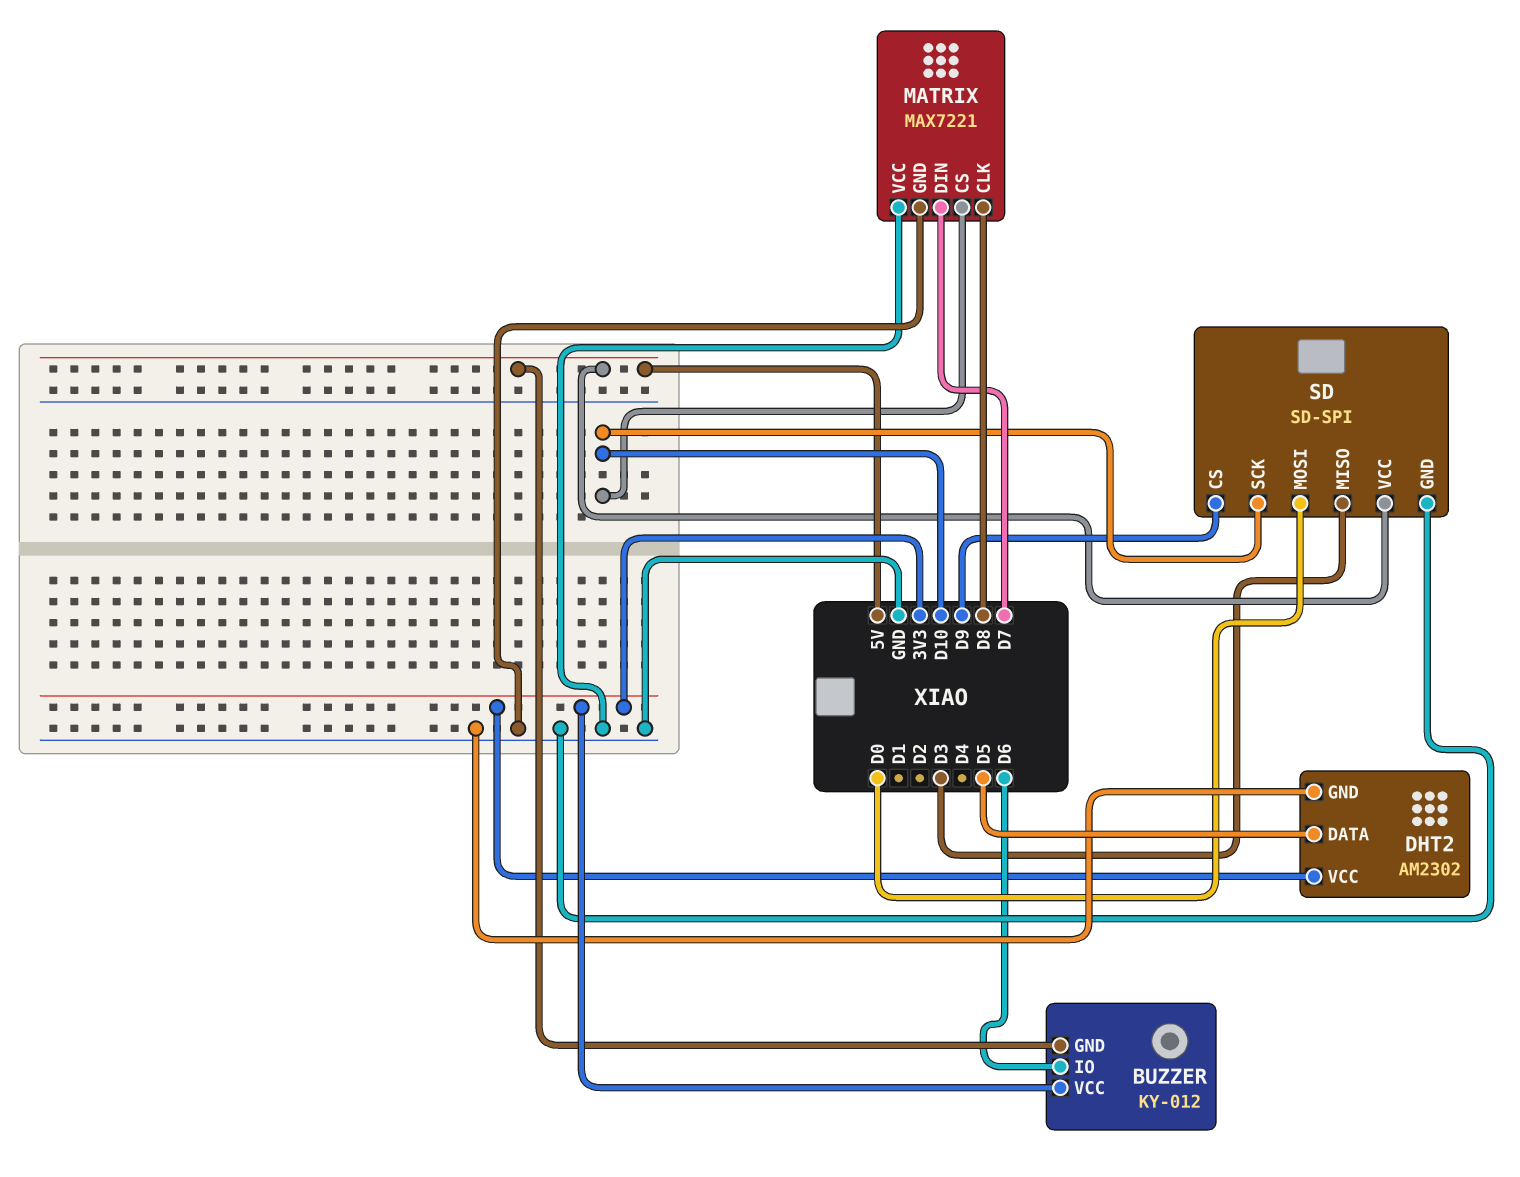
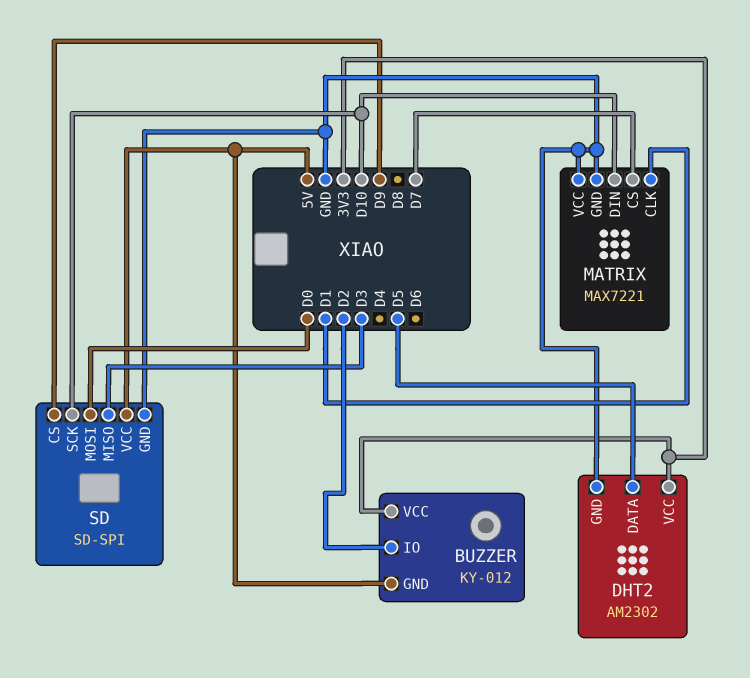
BUZZER pin IO: D6 -> D2
MATRIX pin CLK: D8 -> D1
MATRIX pin CS: D10 -> D7
MATRIX pin DIN: D7 -> D10

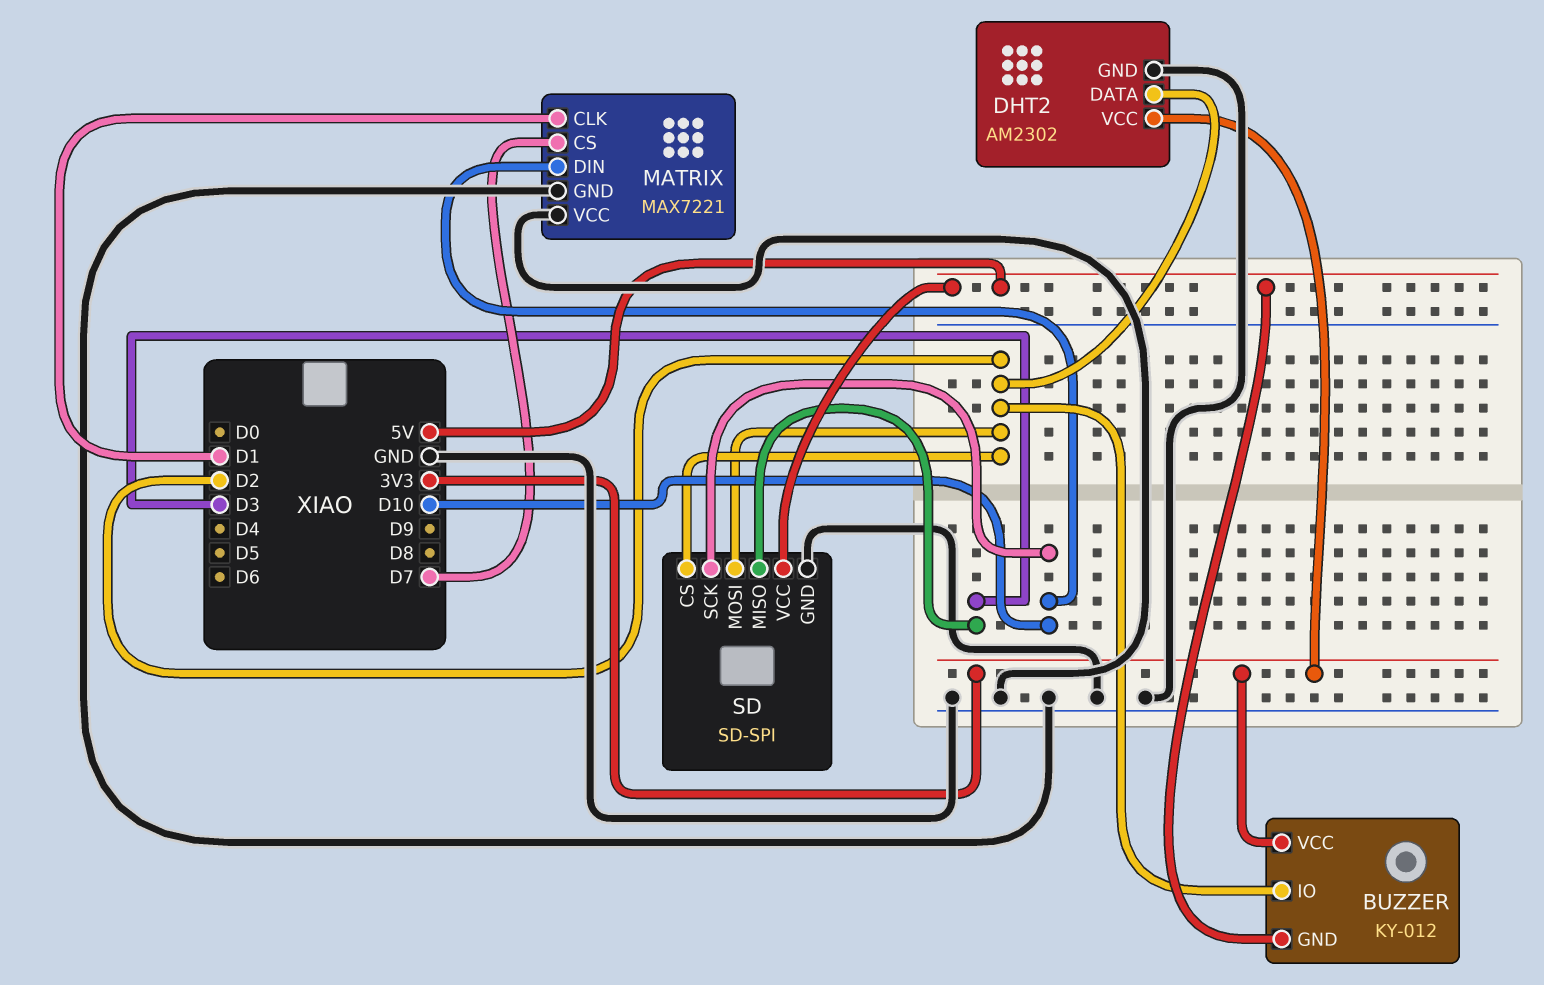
DHT2 pin DATA: D5 -> D2
SD pin CS: D9 -> D2
SD pin MOSI: D0 -> D2

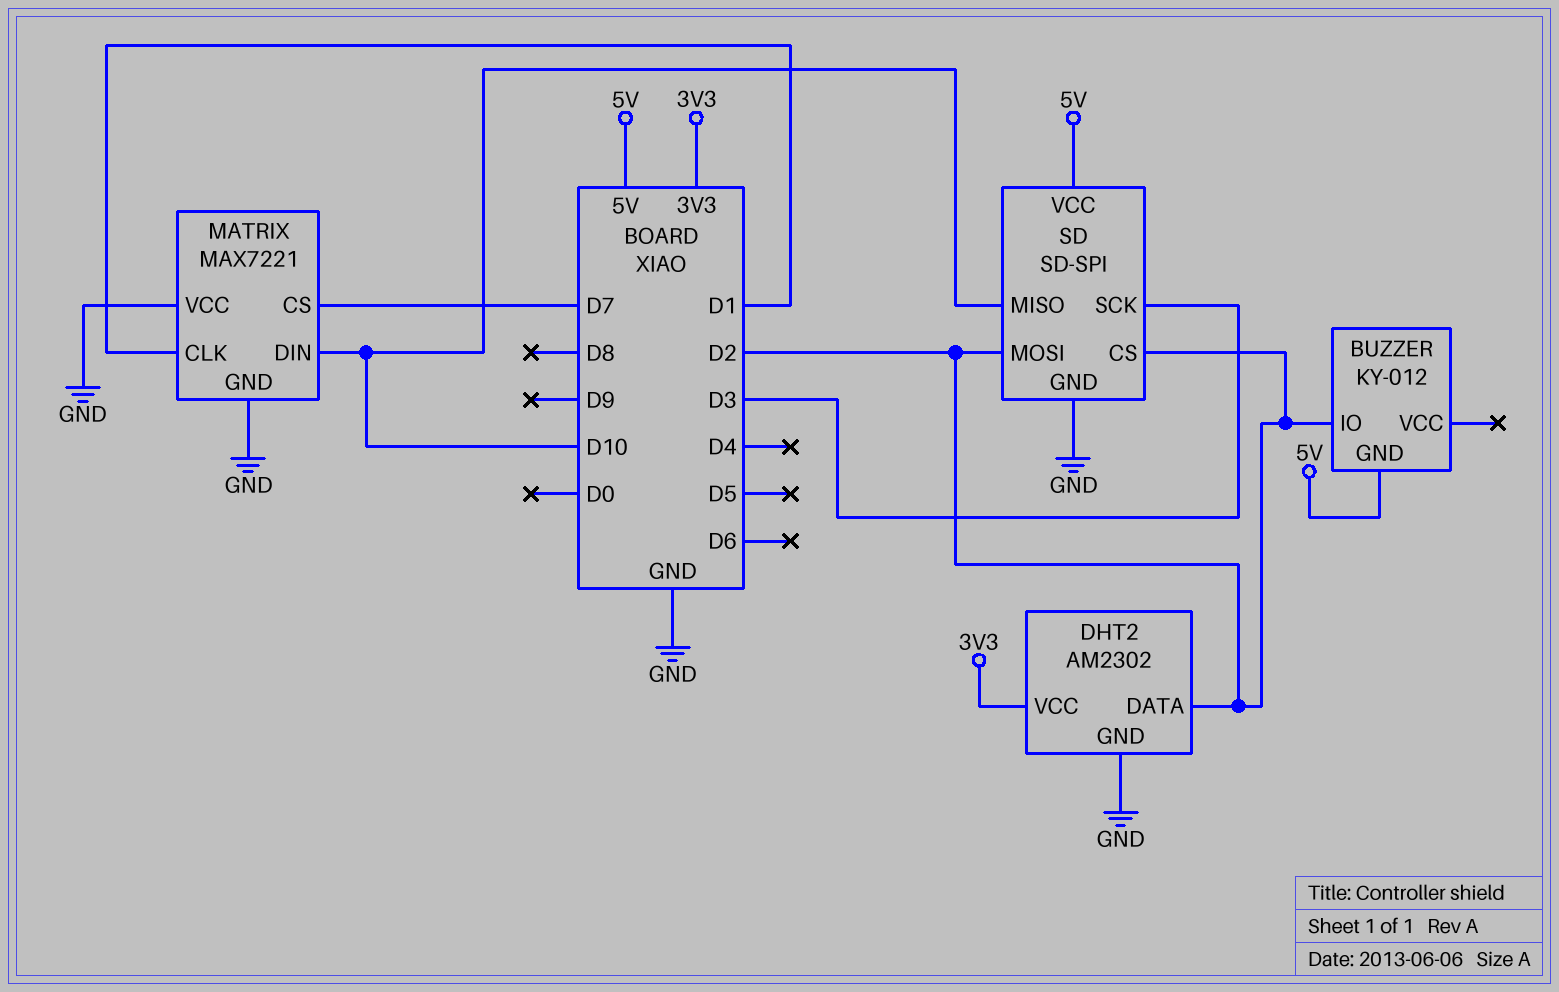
BUZZER pin VCC: 3V3 -> none
SD pin MISO: D3 -> D10
SD pin SCK: D10 -> D3

